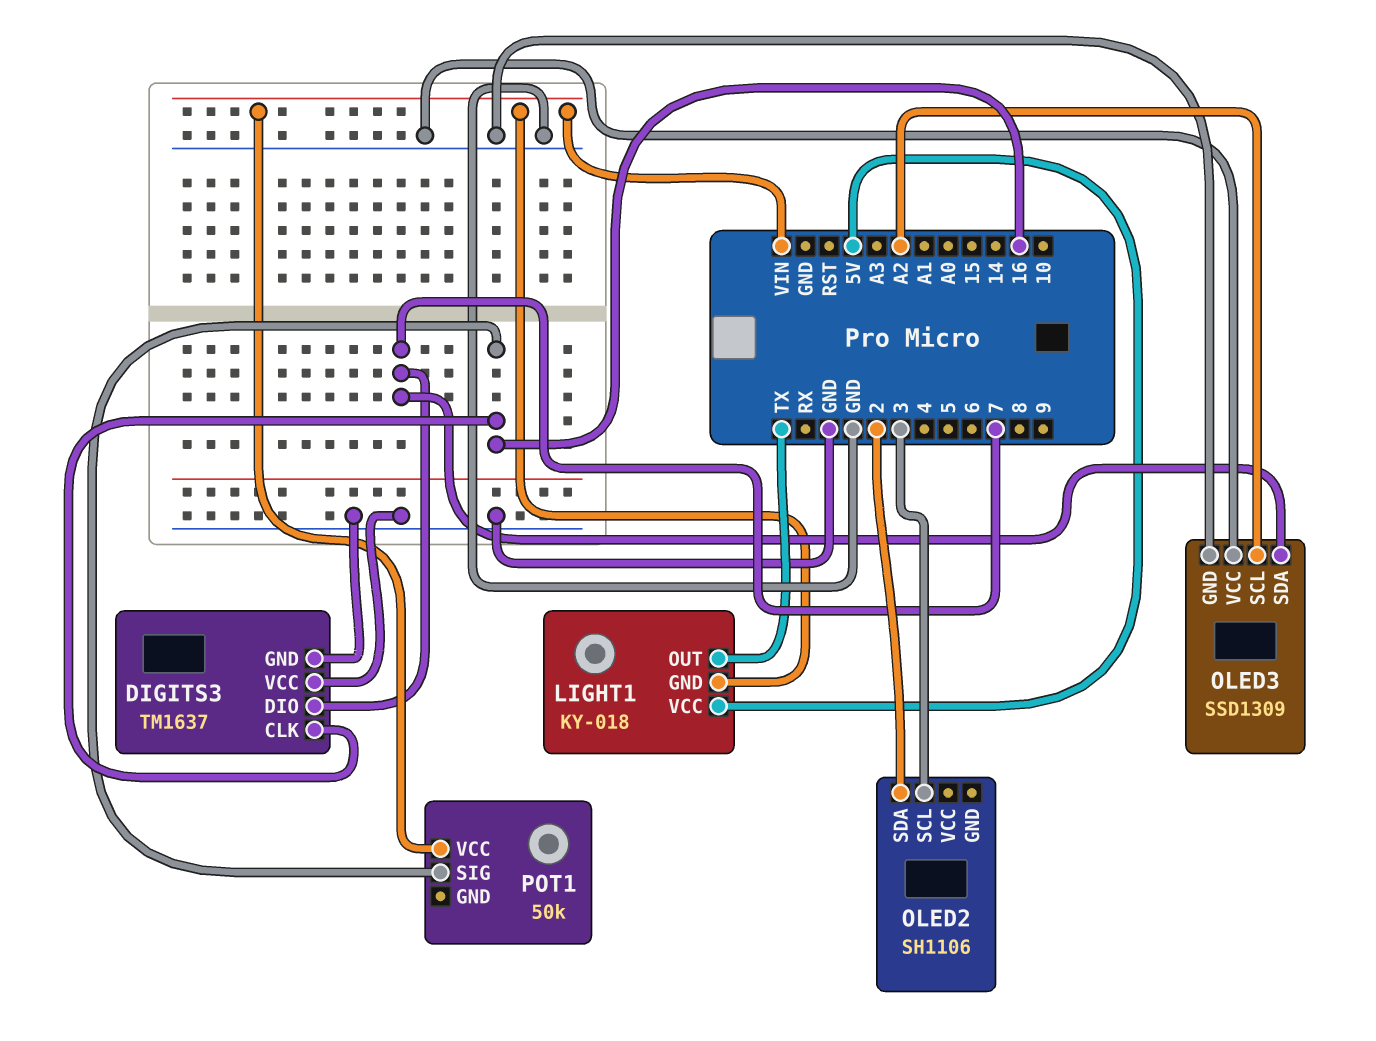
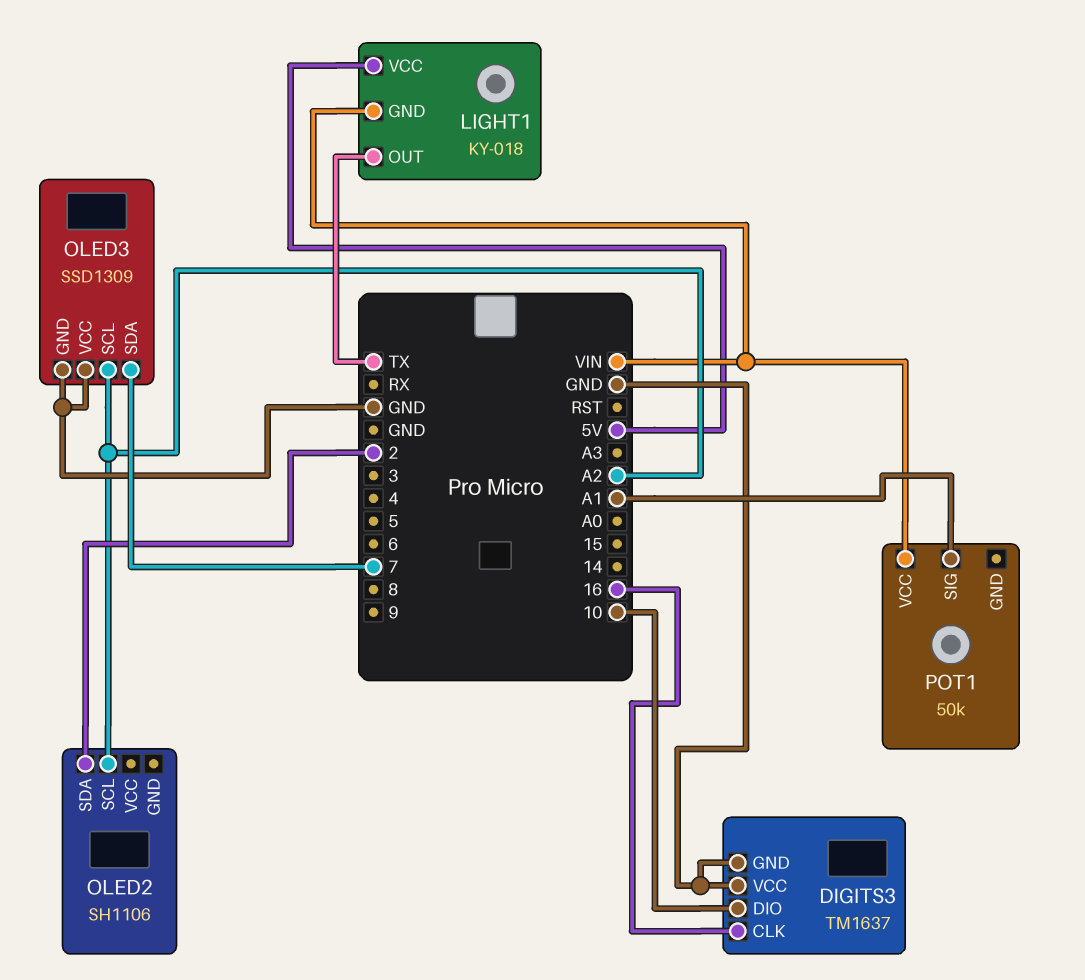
DIGITS3 pin DIO: 7 -> 10
OLED2 pin SCL: 3 -> A2
POT1 pin SIG: 16 -> A1

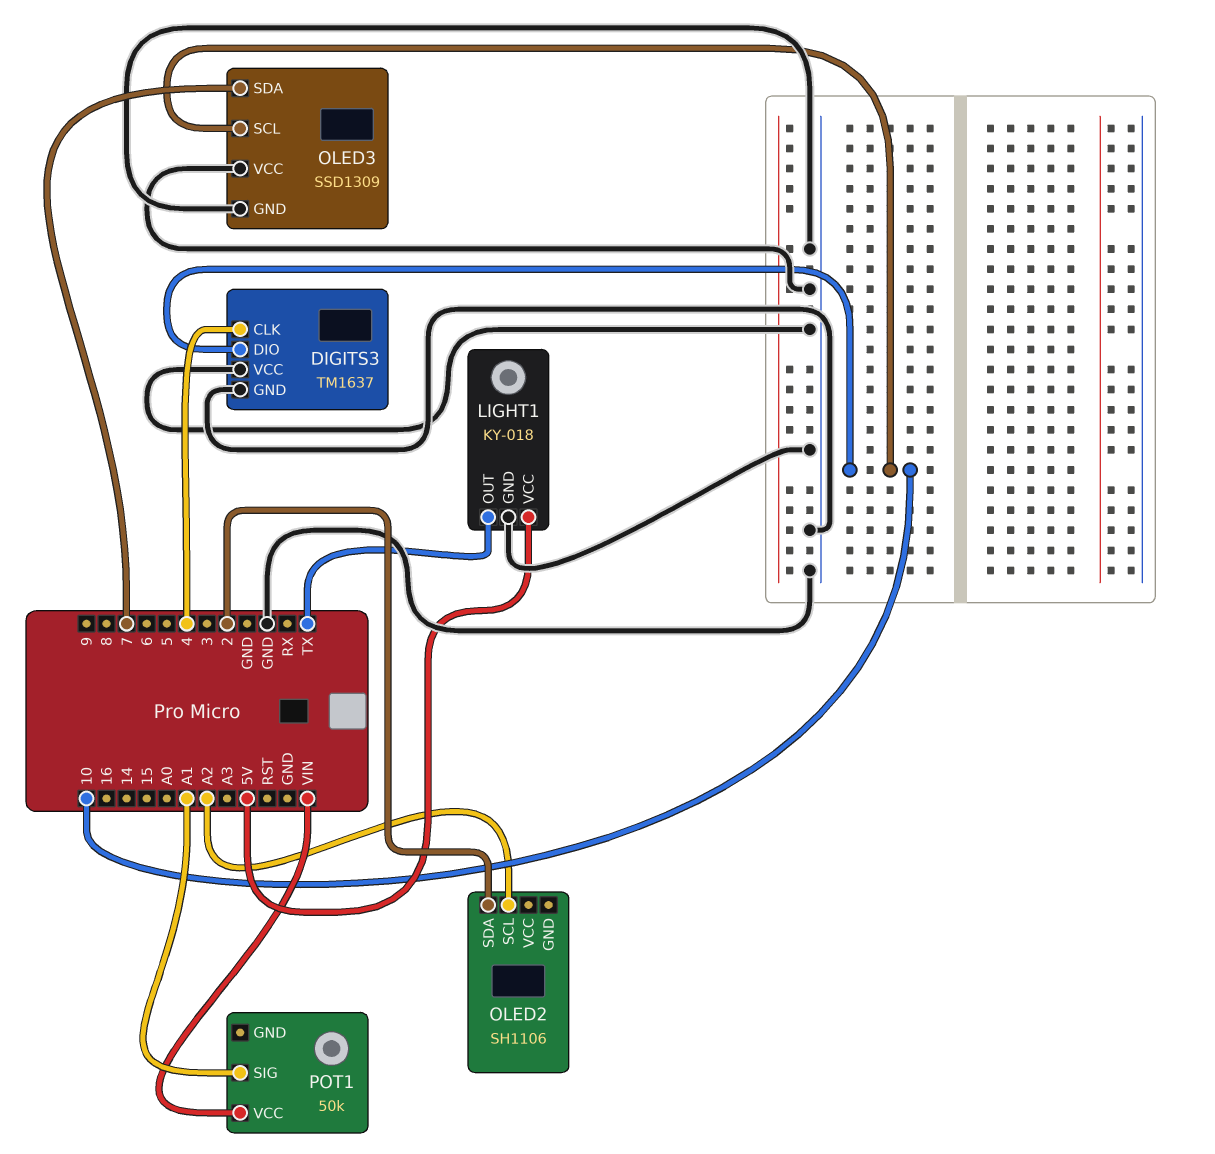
DIGITS3 pin CLK: 16 -> 4
LIGHT1 pin GND: VIN -> GND
OLED3 pin SCL: A2 -> 10

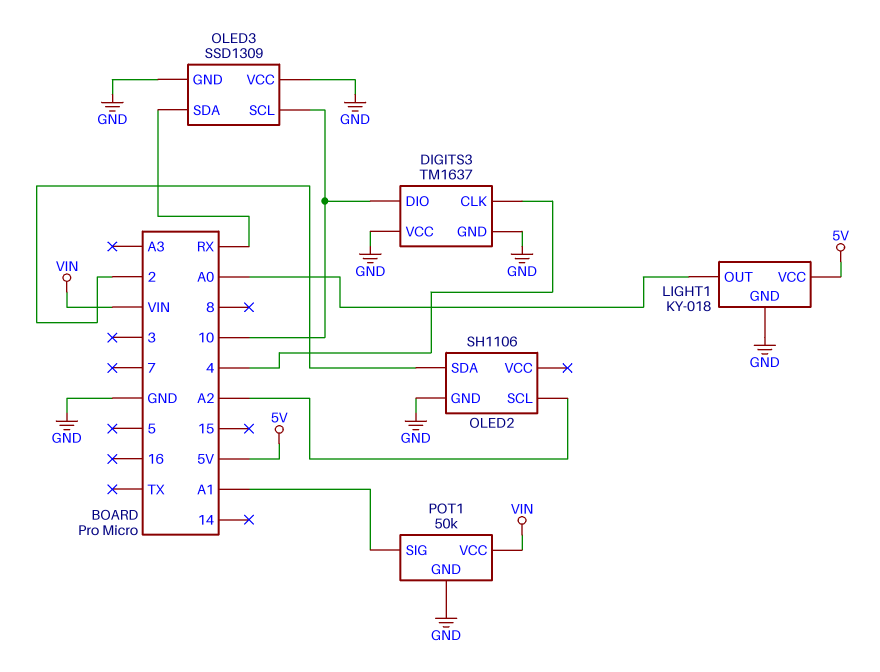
LIGHT1 pin OUT: TX -> A0
OLED2 pin GND: none -> GND
OLED3 pin SDA: 7 -> RX
POT1 pin GND: none -> GND

